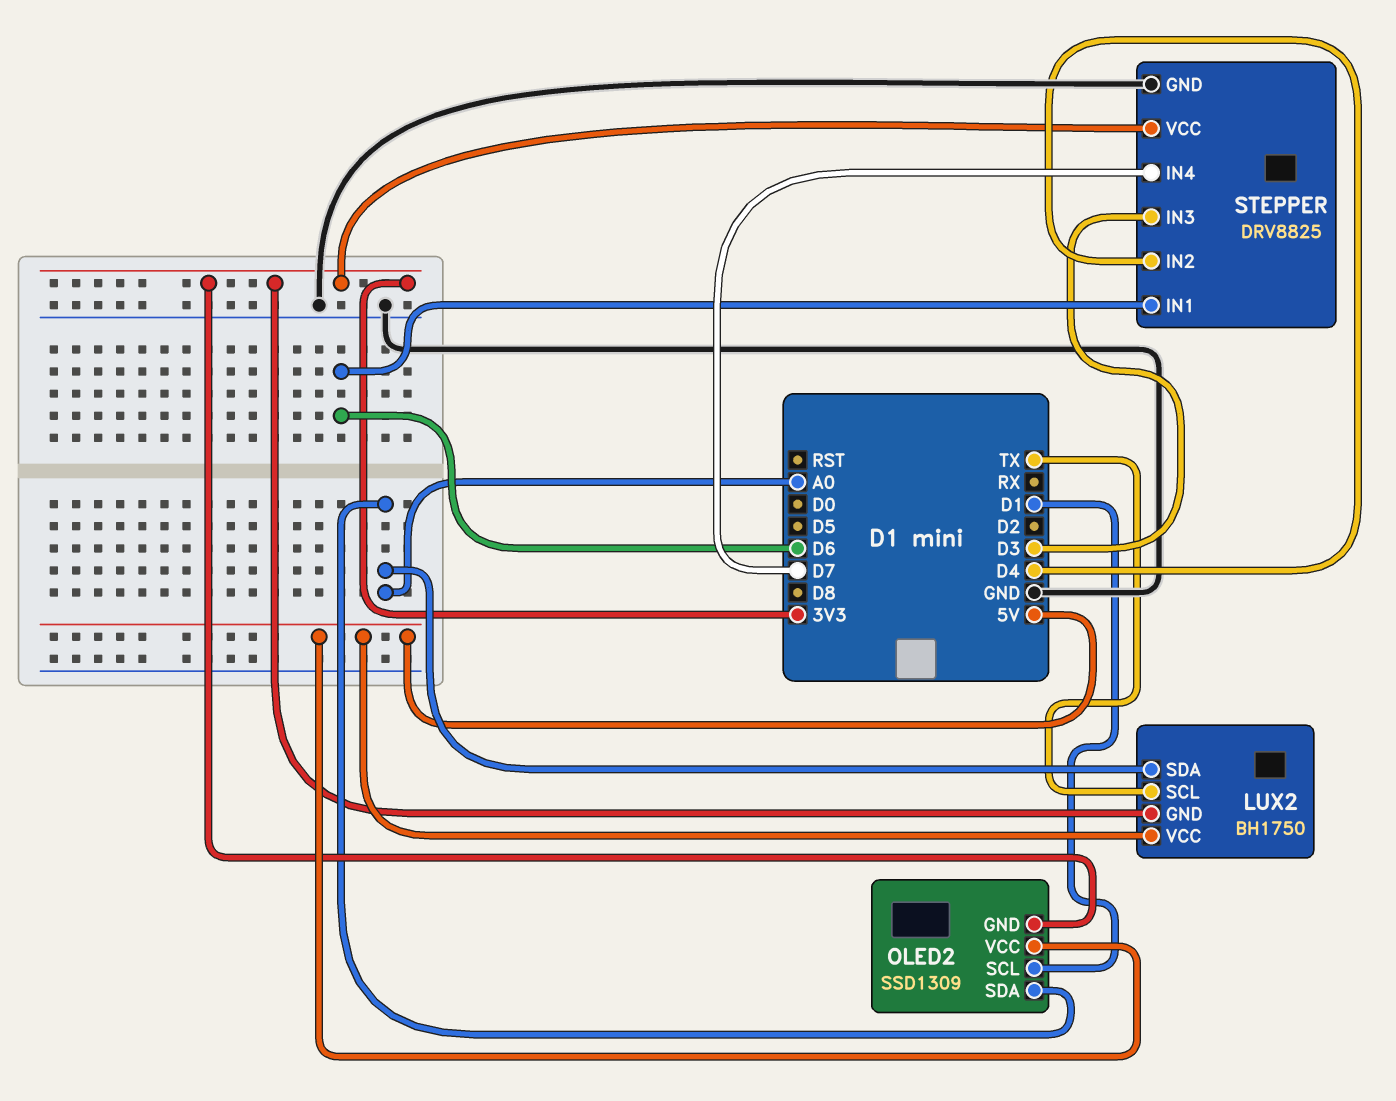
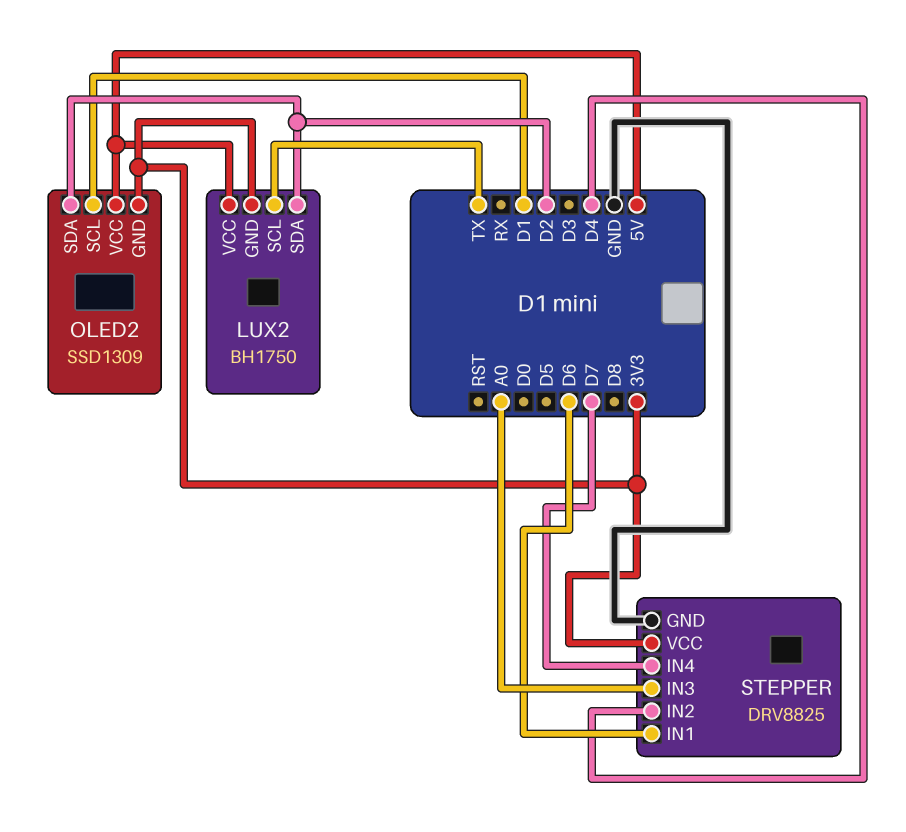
LUX2 pin SDA: A0 -> D2
OLED2 pin SDA: A0 -> D2
STEPPER pin IN3: D3 -> A0

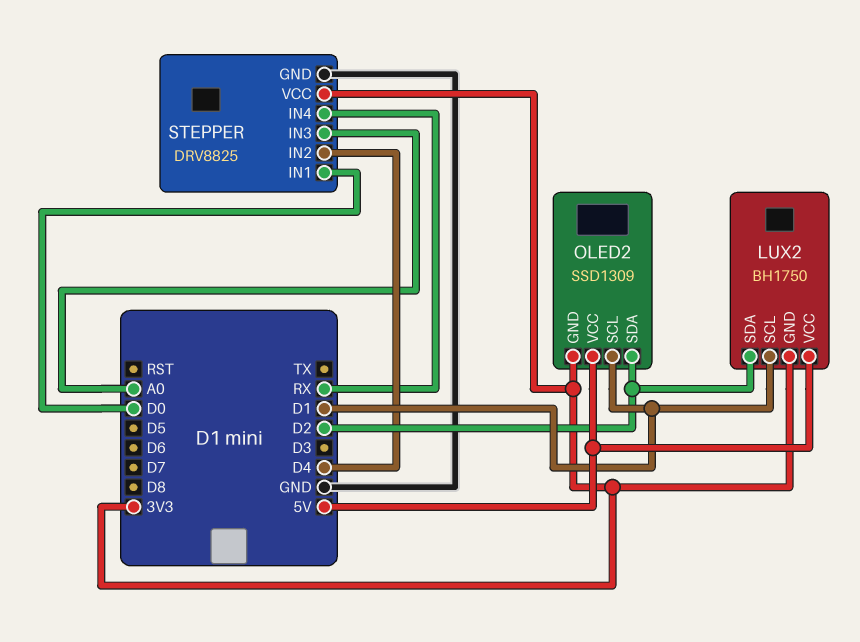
LUX2 pin SCL: TX -> D1
STEPPER pin IN1: D6 -> D0
STEPPER pin IN4: D7 -> RX

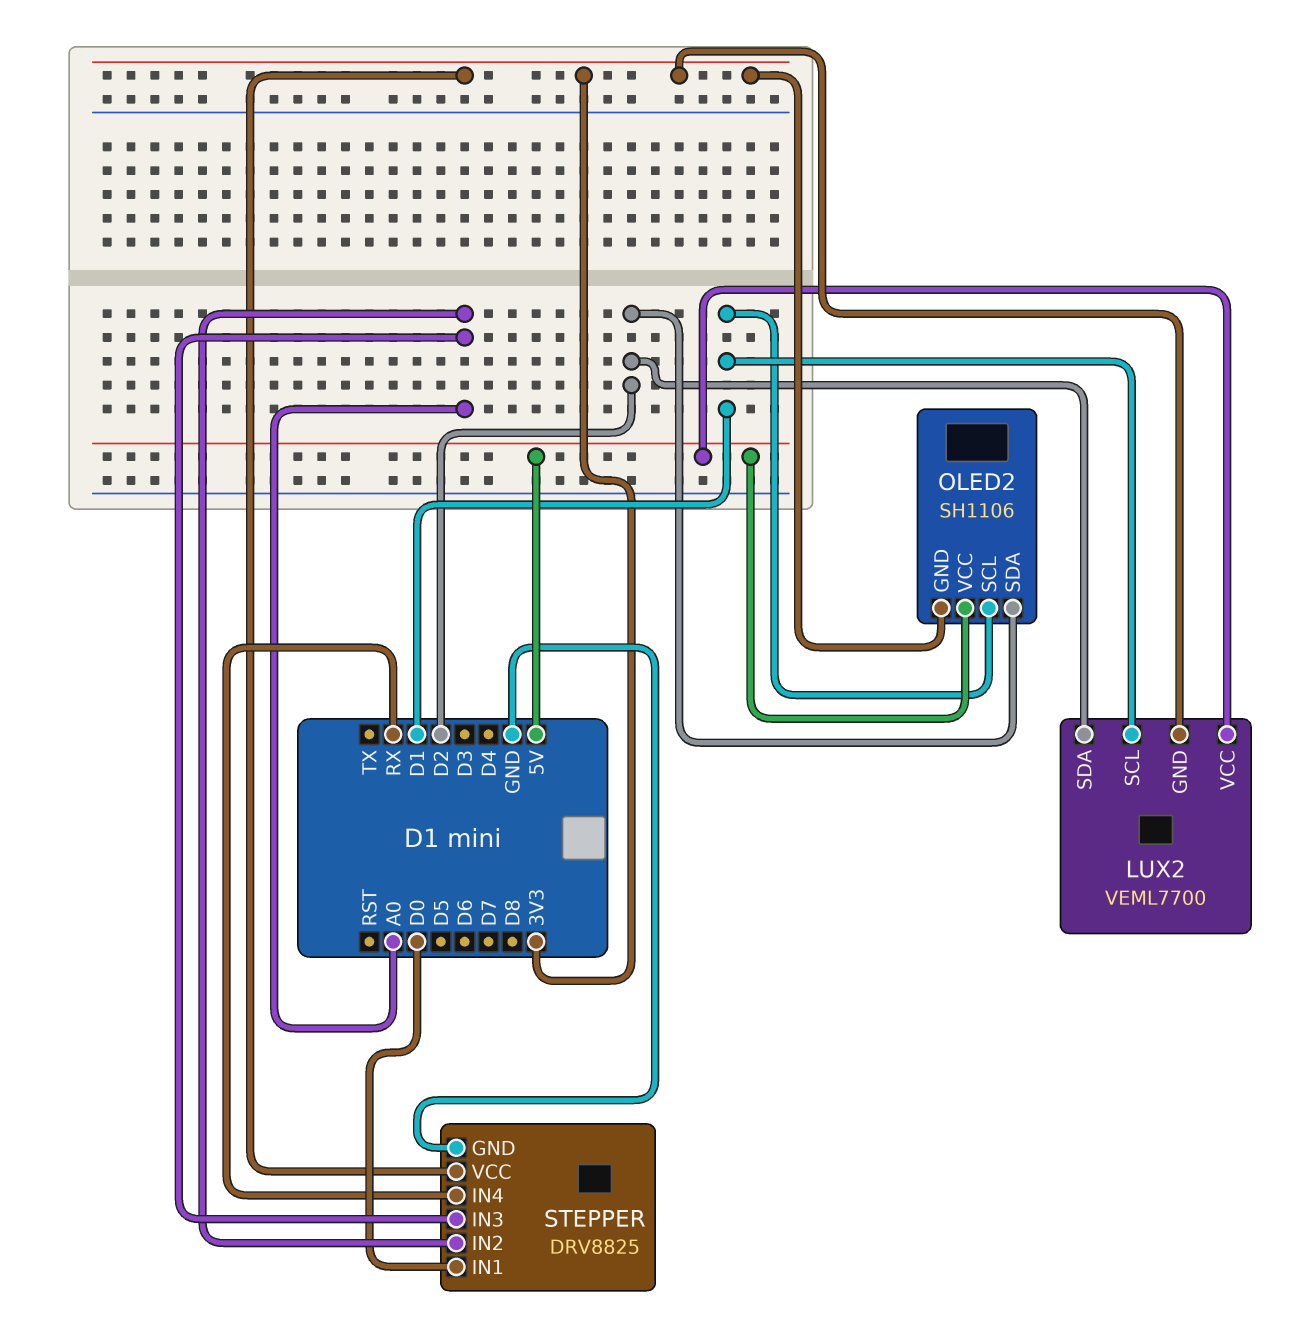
LUX2: BH1750 -> VEML7700
OLED2: SSD1309 -> SH1106
STEPPER pin IN2: D4 -> A0

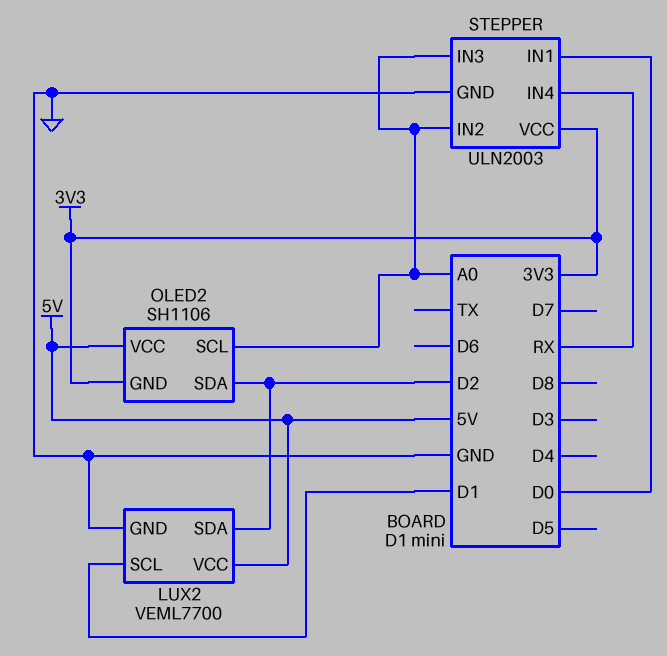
LUX2 pin GND: 3V3 -> GND
OLED2 pin SCL: D1 -> A0
STEPPER: DRV8825 -> ULN2003

